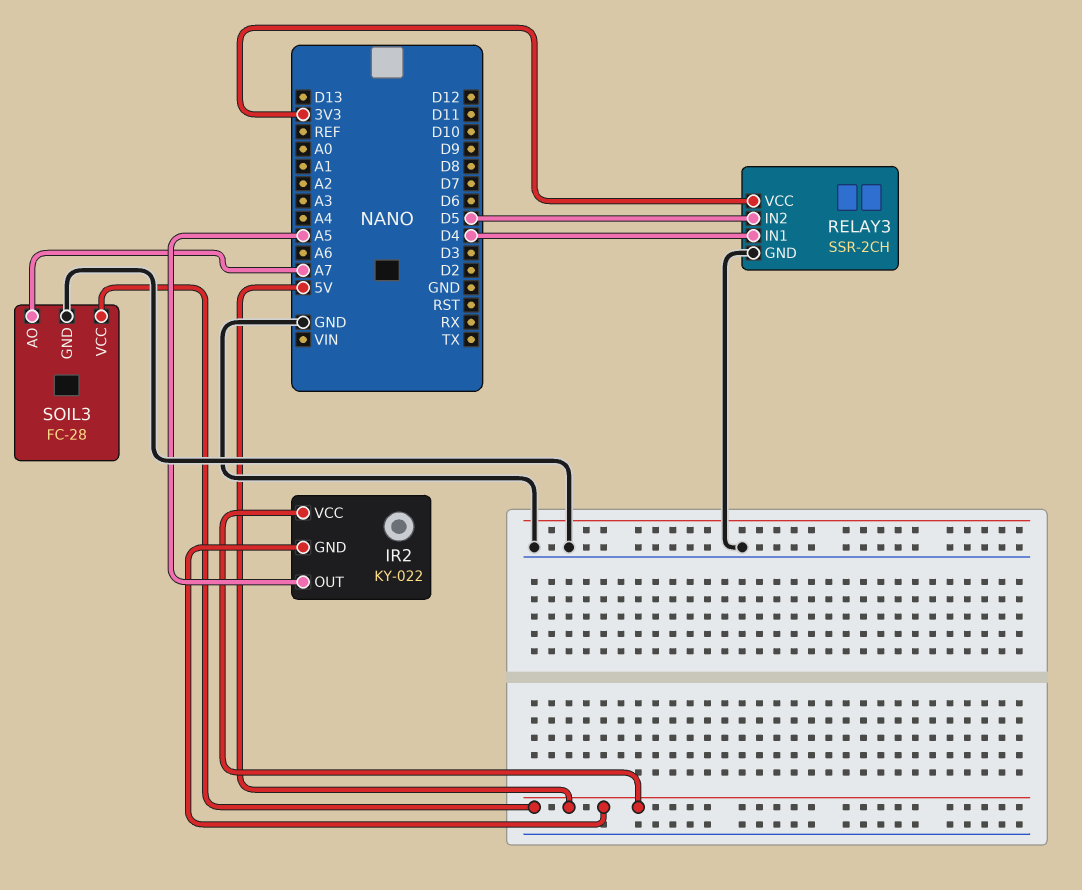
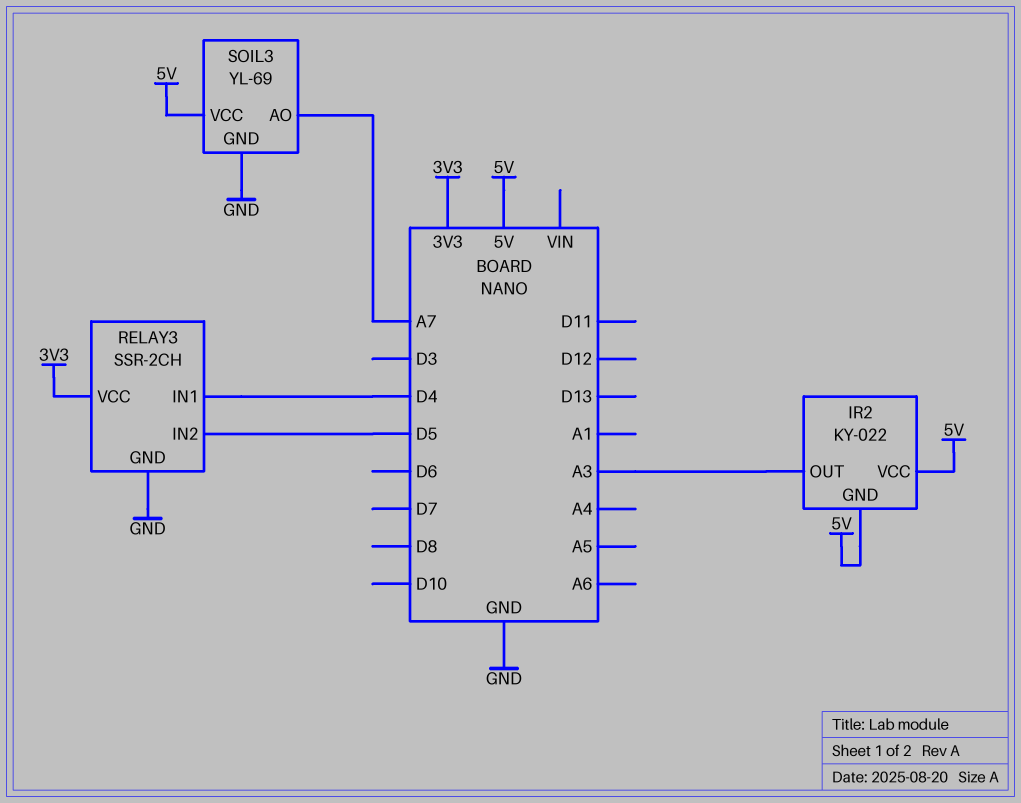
IR2 pin OUT: A5 -> A3
SOIL3: FC-28 -> YL-69

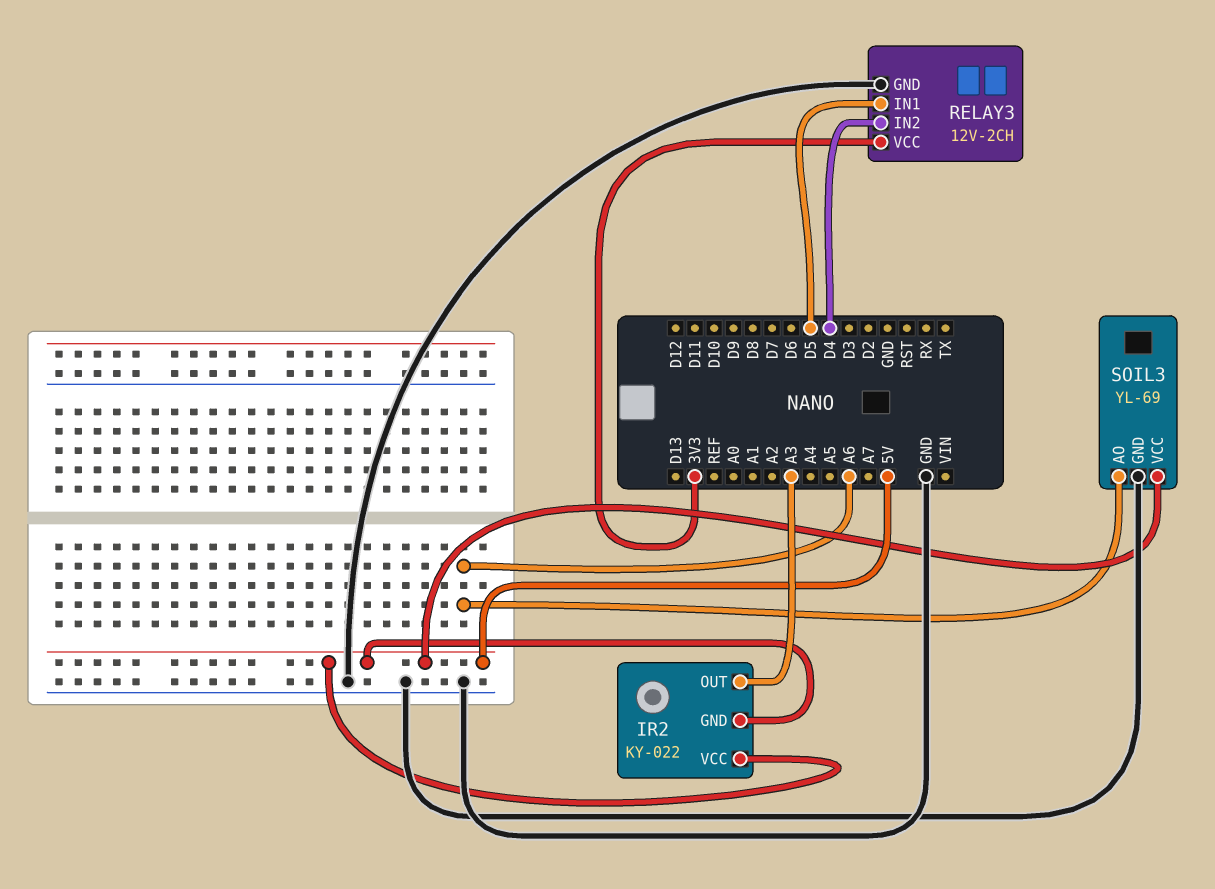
RELAY3: SSR-2CH -> 12V-2CH
RELAY3 pin IN1: D4 -> D5
RELAY3 pin IN2: D5 -> D4
SOIL3 pin AO: A7 -> A6

